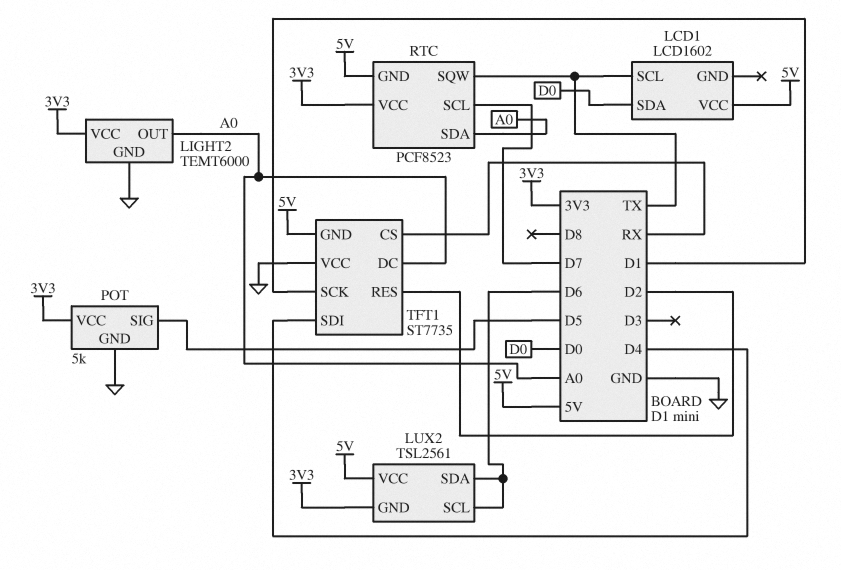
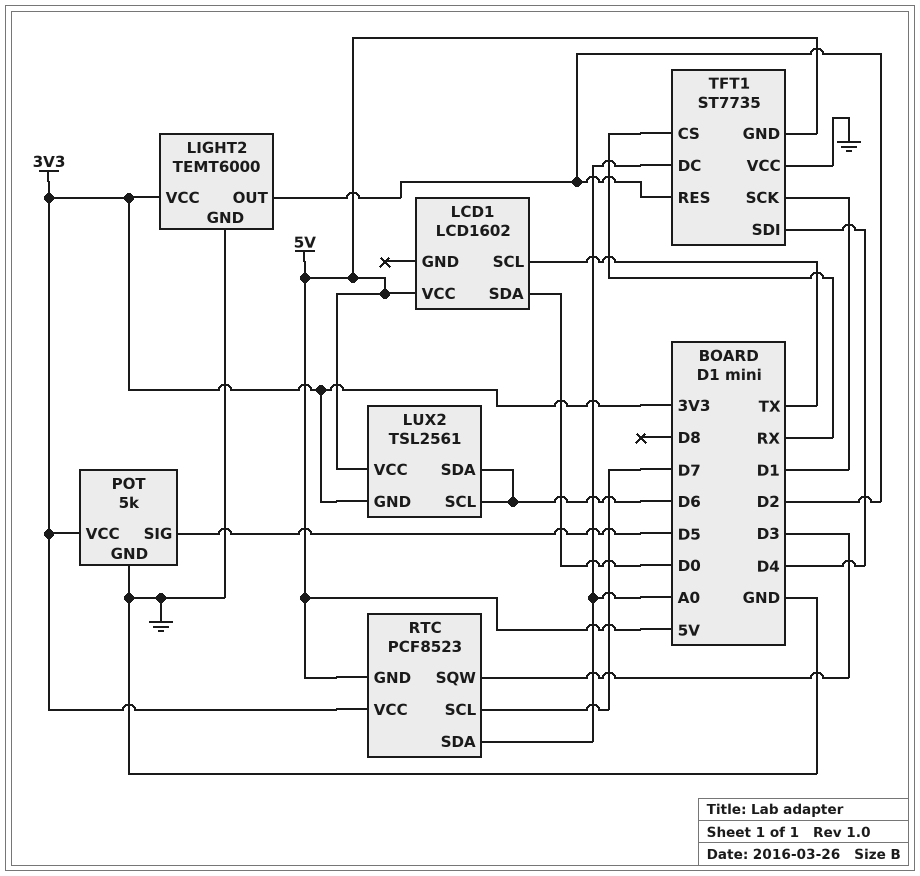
LIGHT2 pin OUT: A0 -> D2
RTC pin SQW: TX -> D3

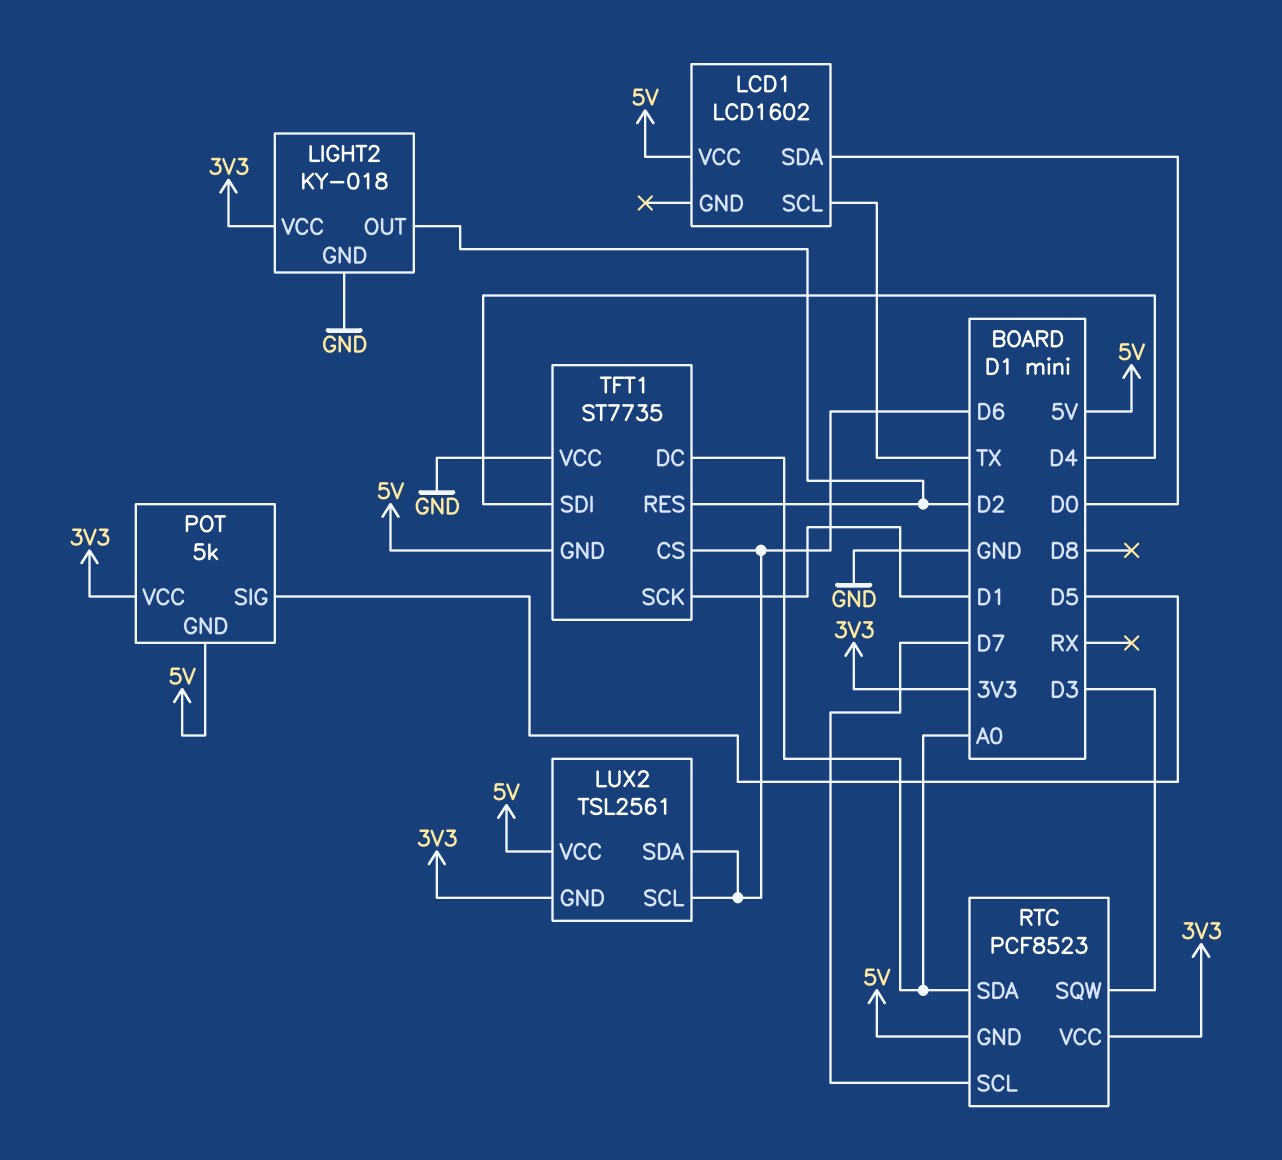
LIGHT2: TEMT6000 -> KY-018
POT pin GND: GND -> 5V
TFT1 pin CS: RX -> D6

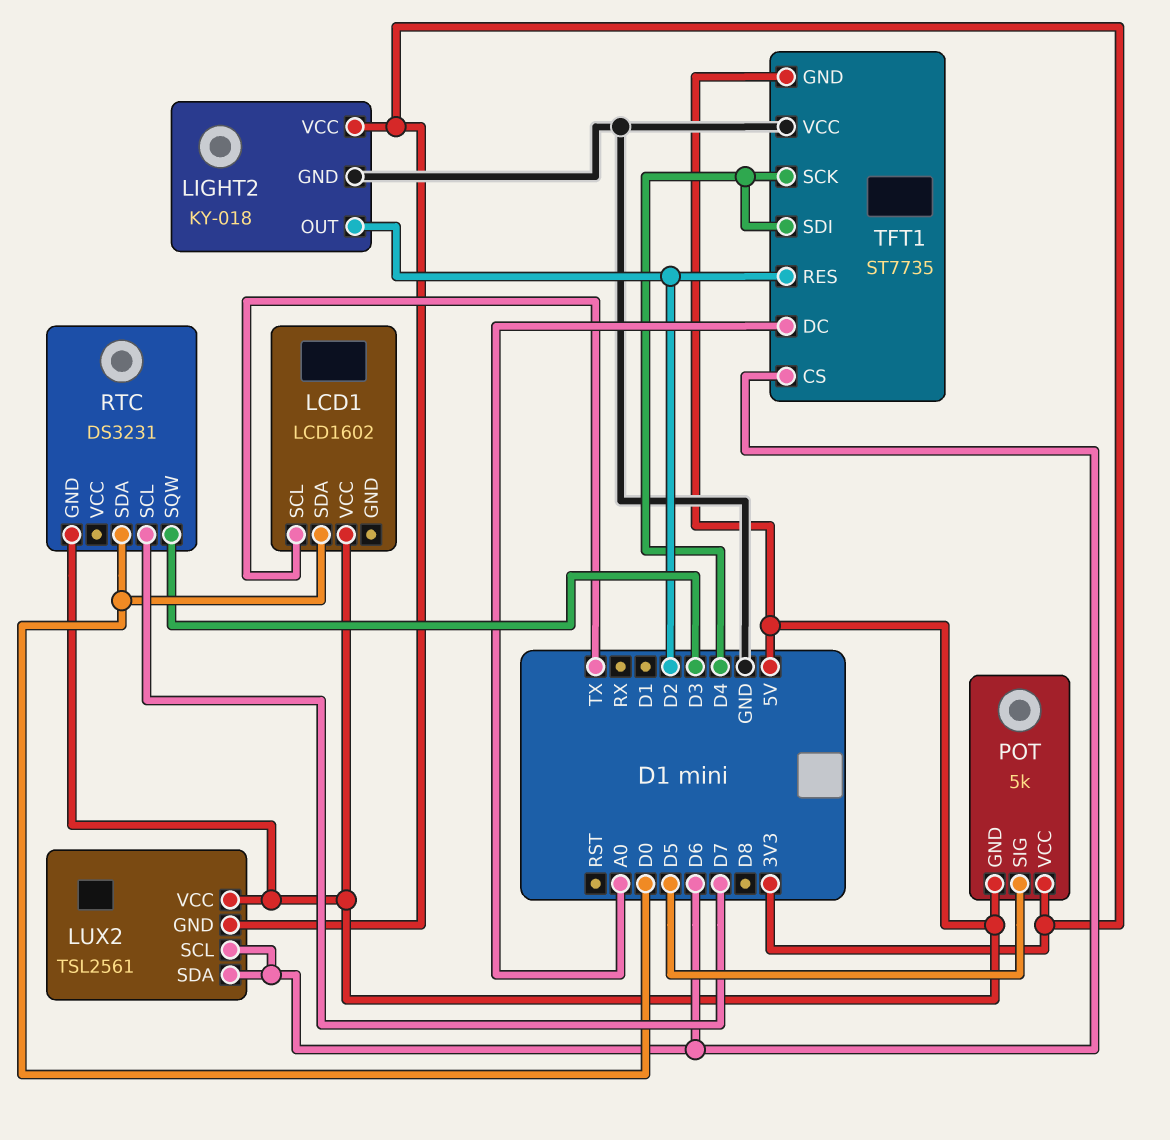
RTC: PCF8523 -> DS3231
RTC pin SDA: A0 -> D0
RTC pin VCC: 3V3 -> none
TFT1 pin SCK: D1 -> D4

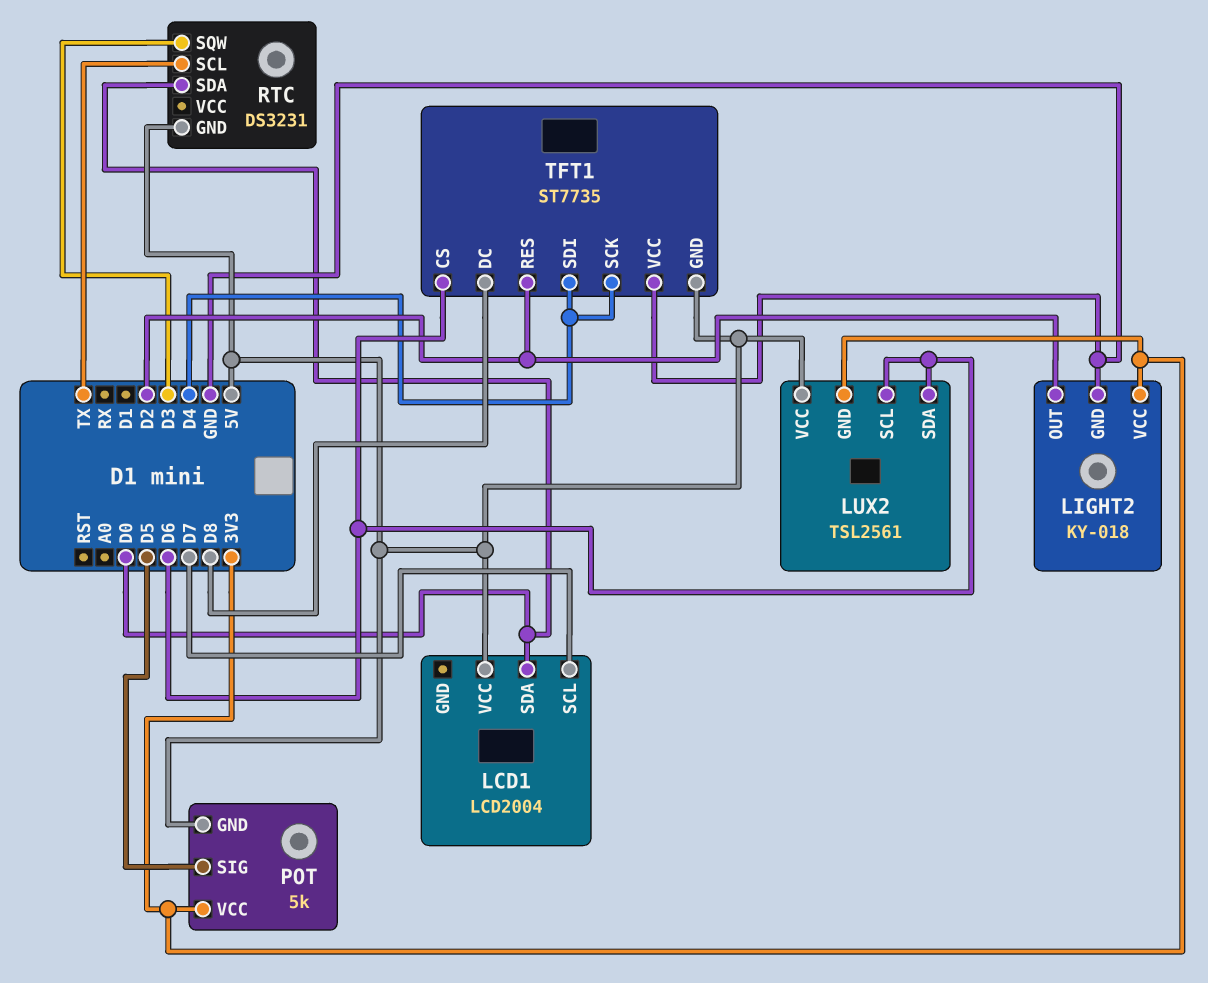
LCD1: LCD1602 -> LCD2004
LCD1 pin SCL: TX -> D7
RTC pin SCL: D7 -> TX
TFT1 pin DC: A0 -> D8

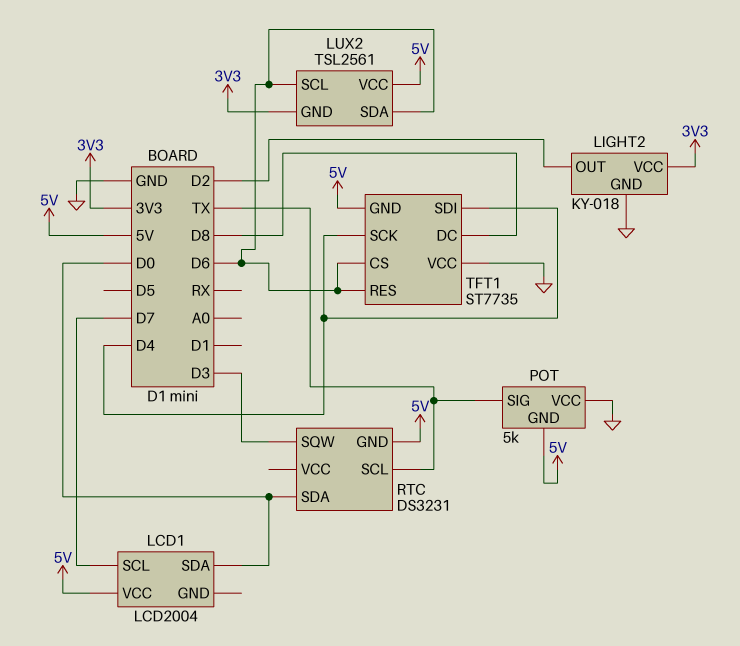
POT pin SIG: D5 -> TX
POT pin VCC: 3V3 -> GND
TFT1 pin RES: D2 -> D6

